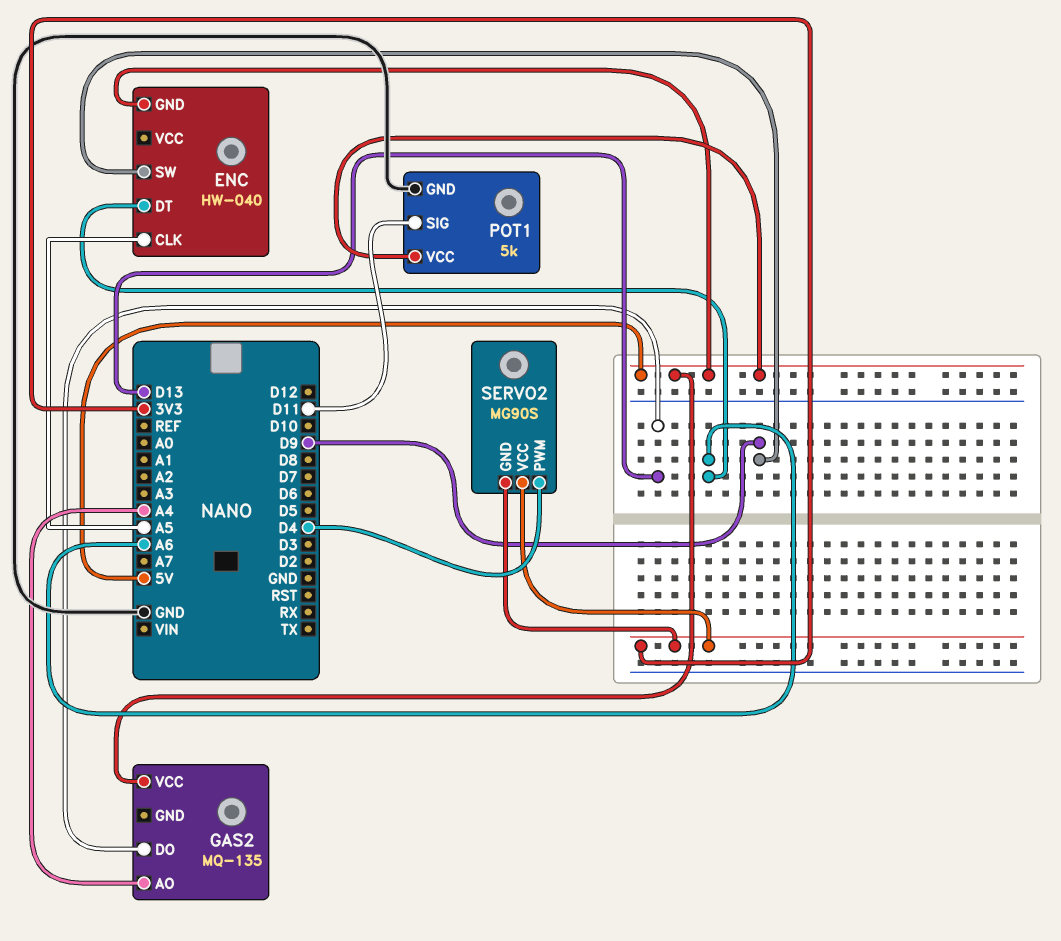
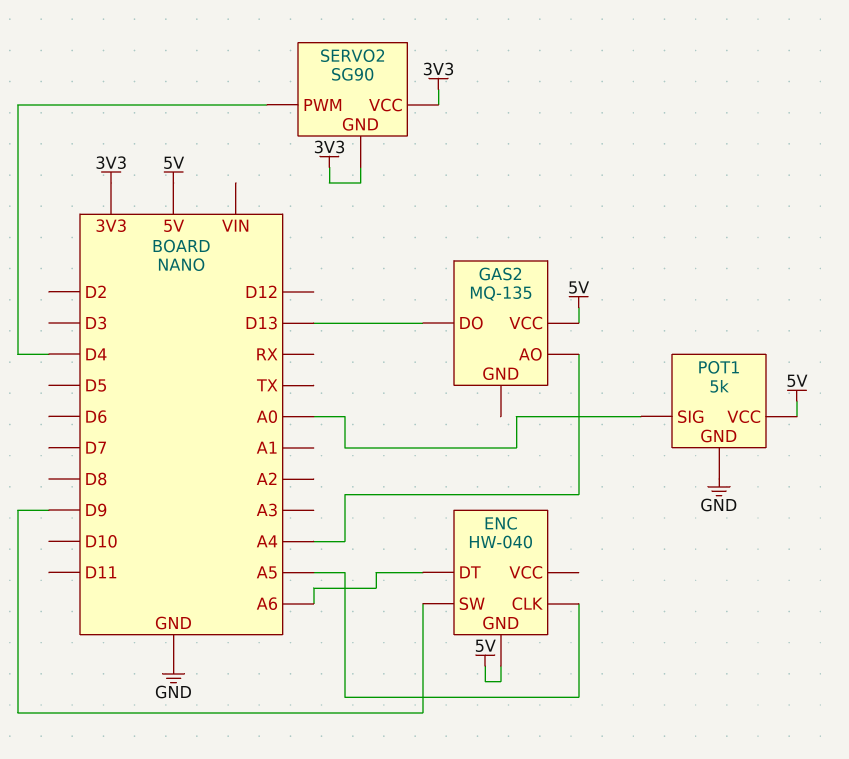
POT1 pin SIG: D11 -> A0
SERVO2: MG90S -> SG90

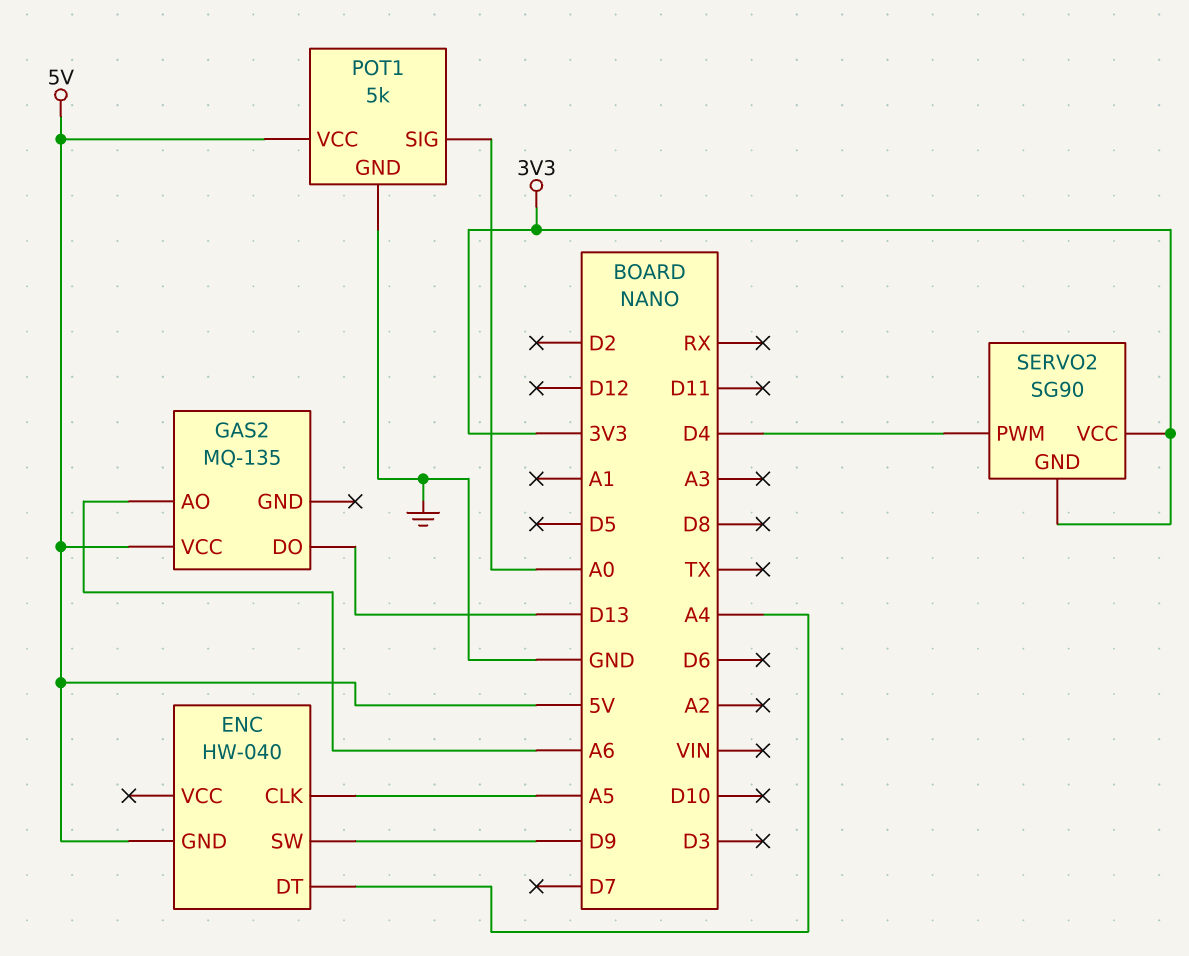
ENC pin DT: A6 -> A4
GAS2 pin AO: A4 -> A6

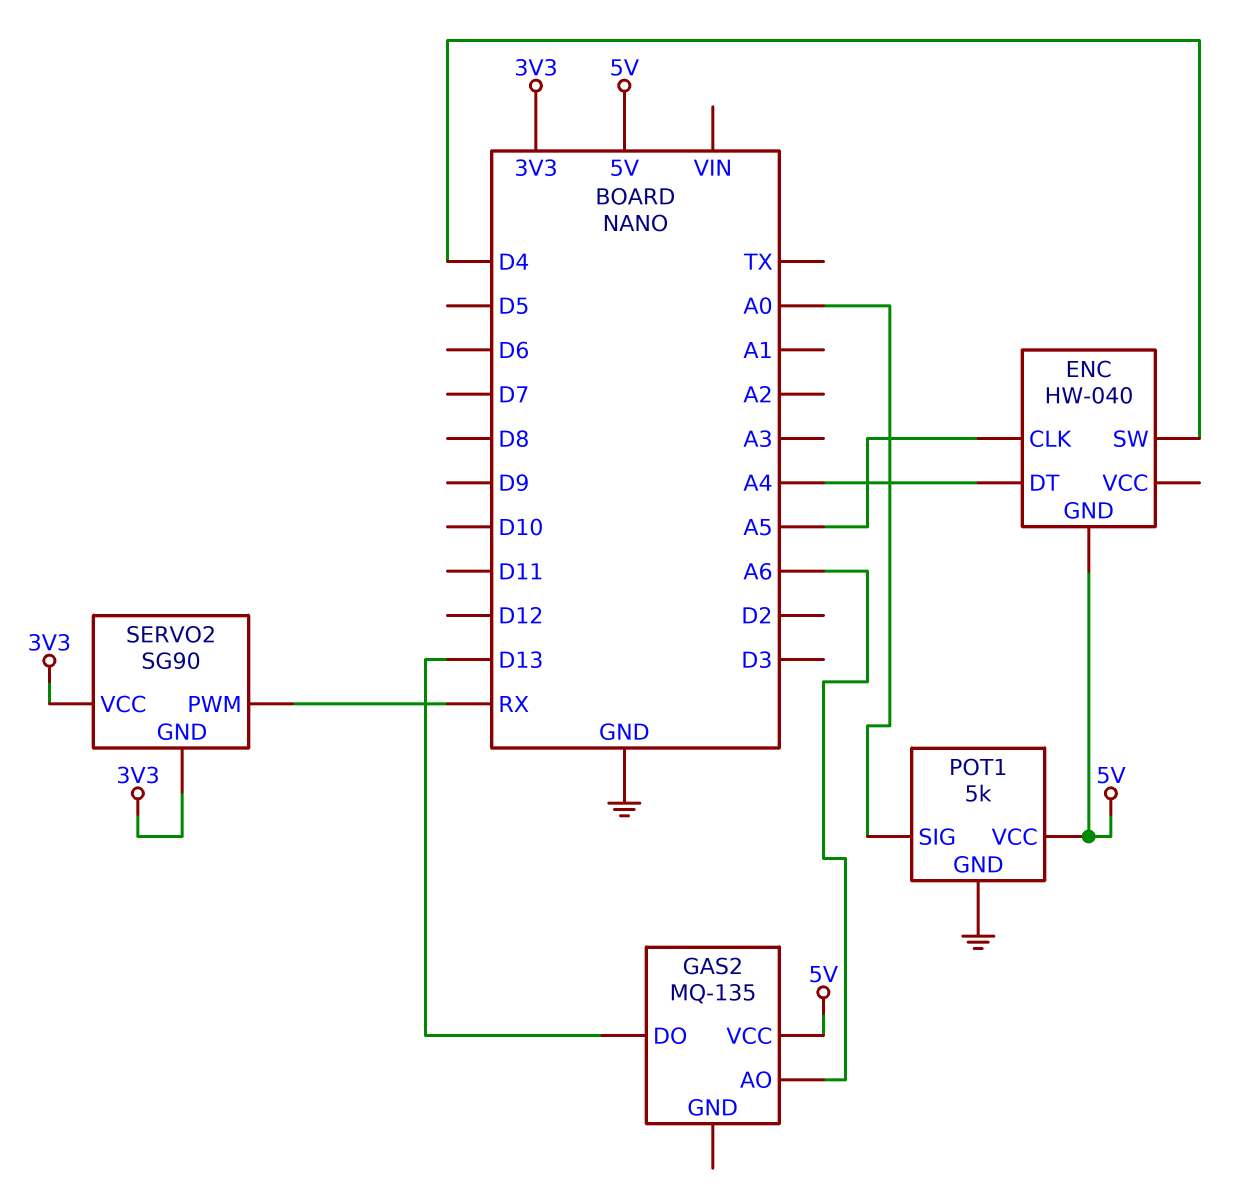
ENC pin SW: D9 -> D4
SERVO2 pin PWM: D4 -> RX

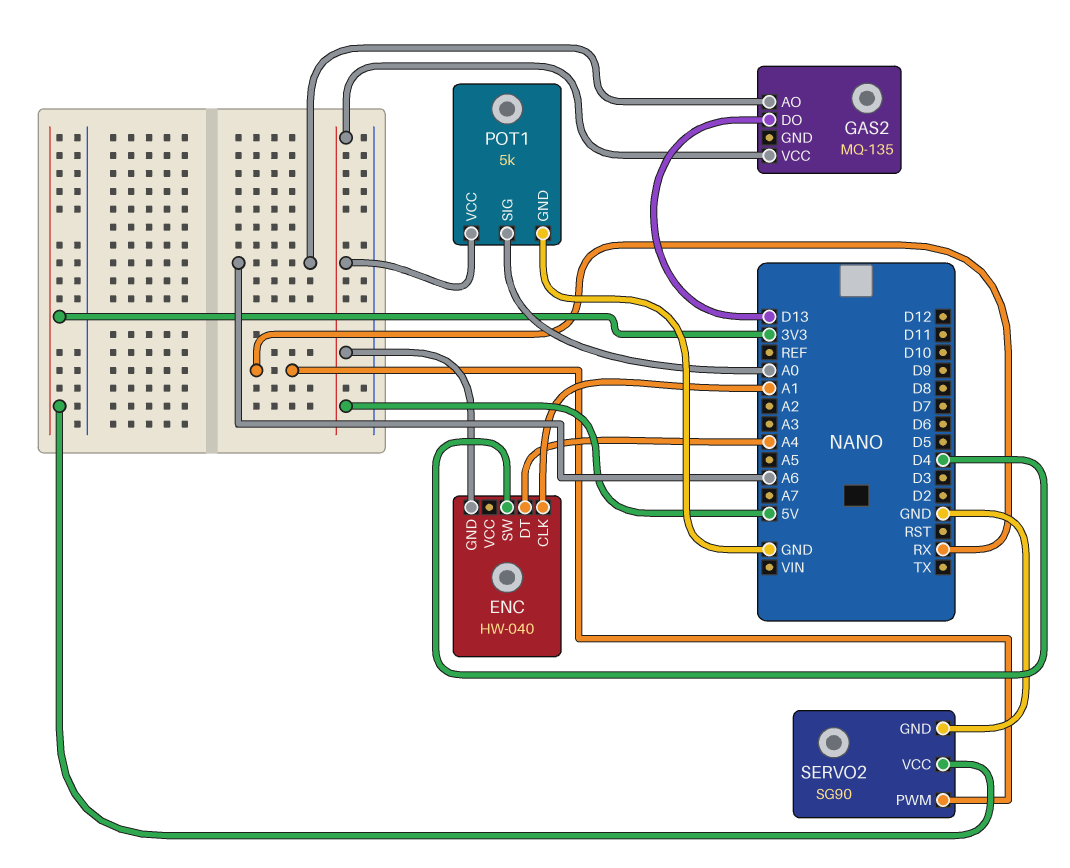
ENC pin CLK: A5 -> A1
SERVO2 pin GND: 3V3 -> GND

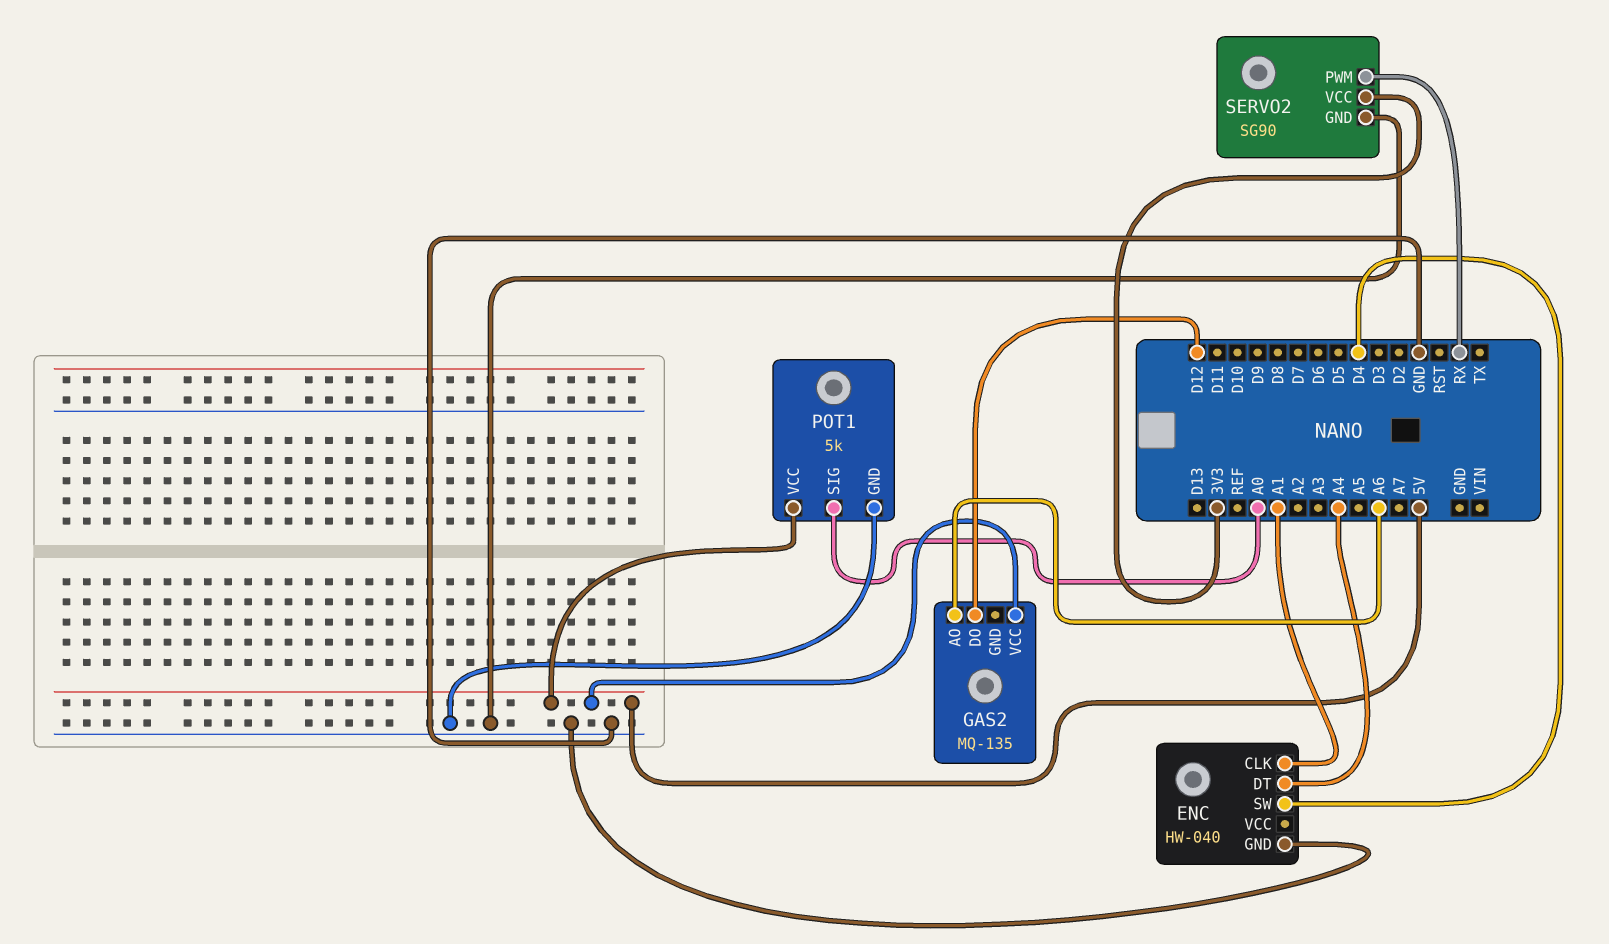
ENC pin GND: 5V -> GND
GAS2 pin DO: D13 -> D12

